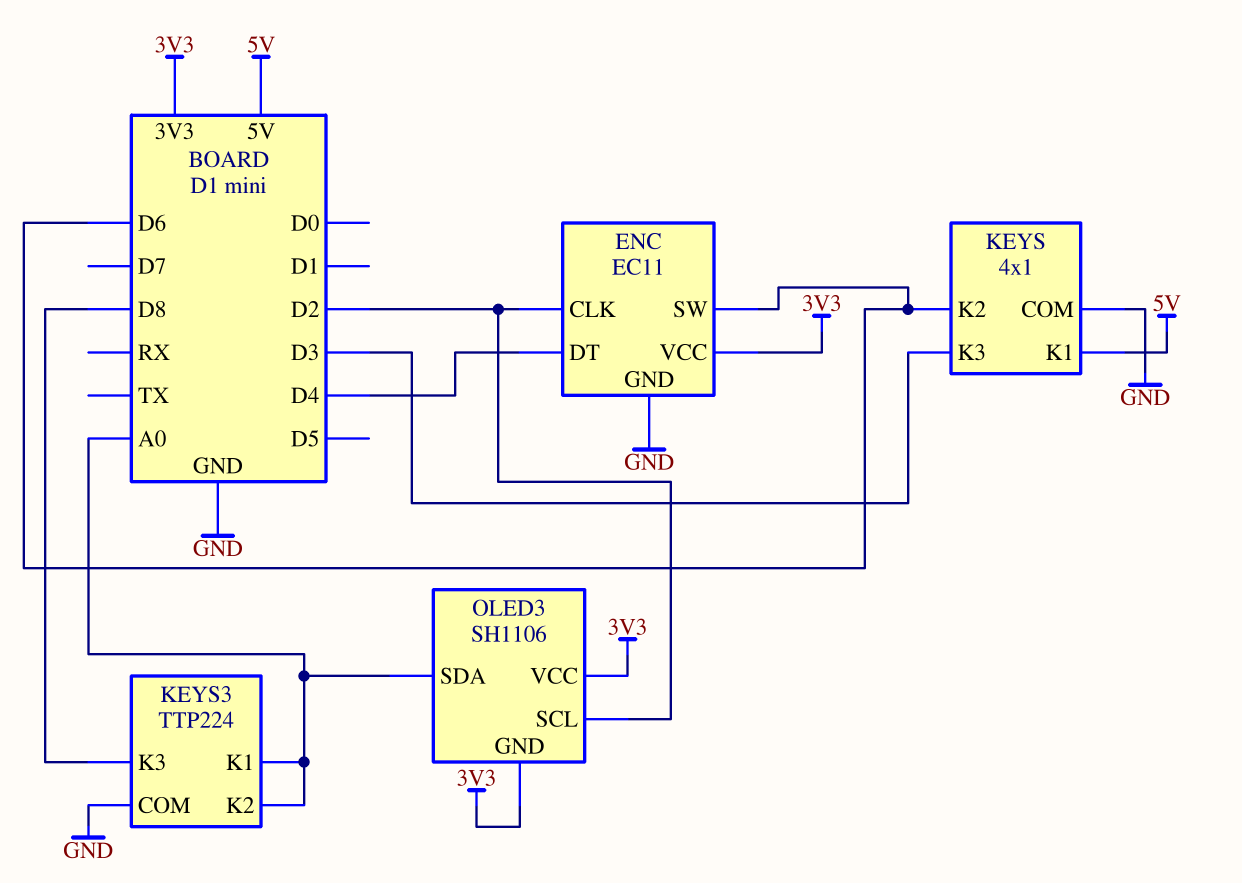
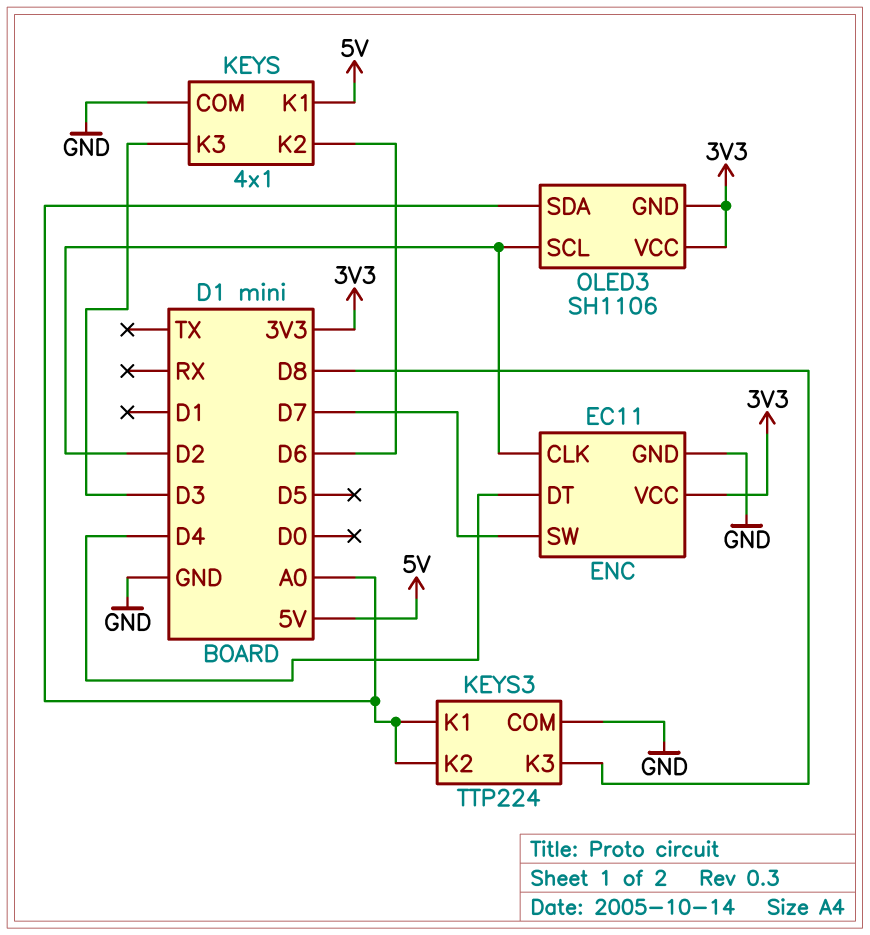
ENC pin SW: D6 -> D7

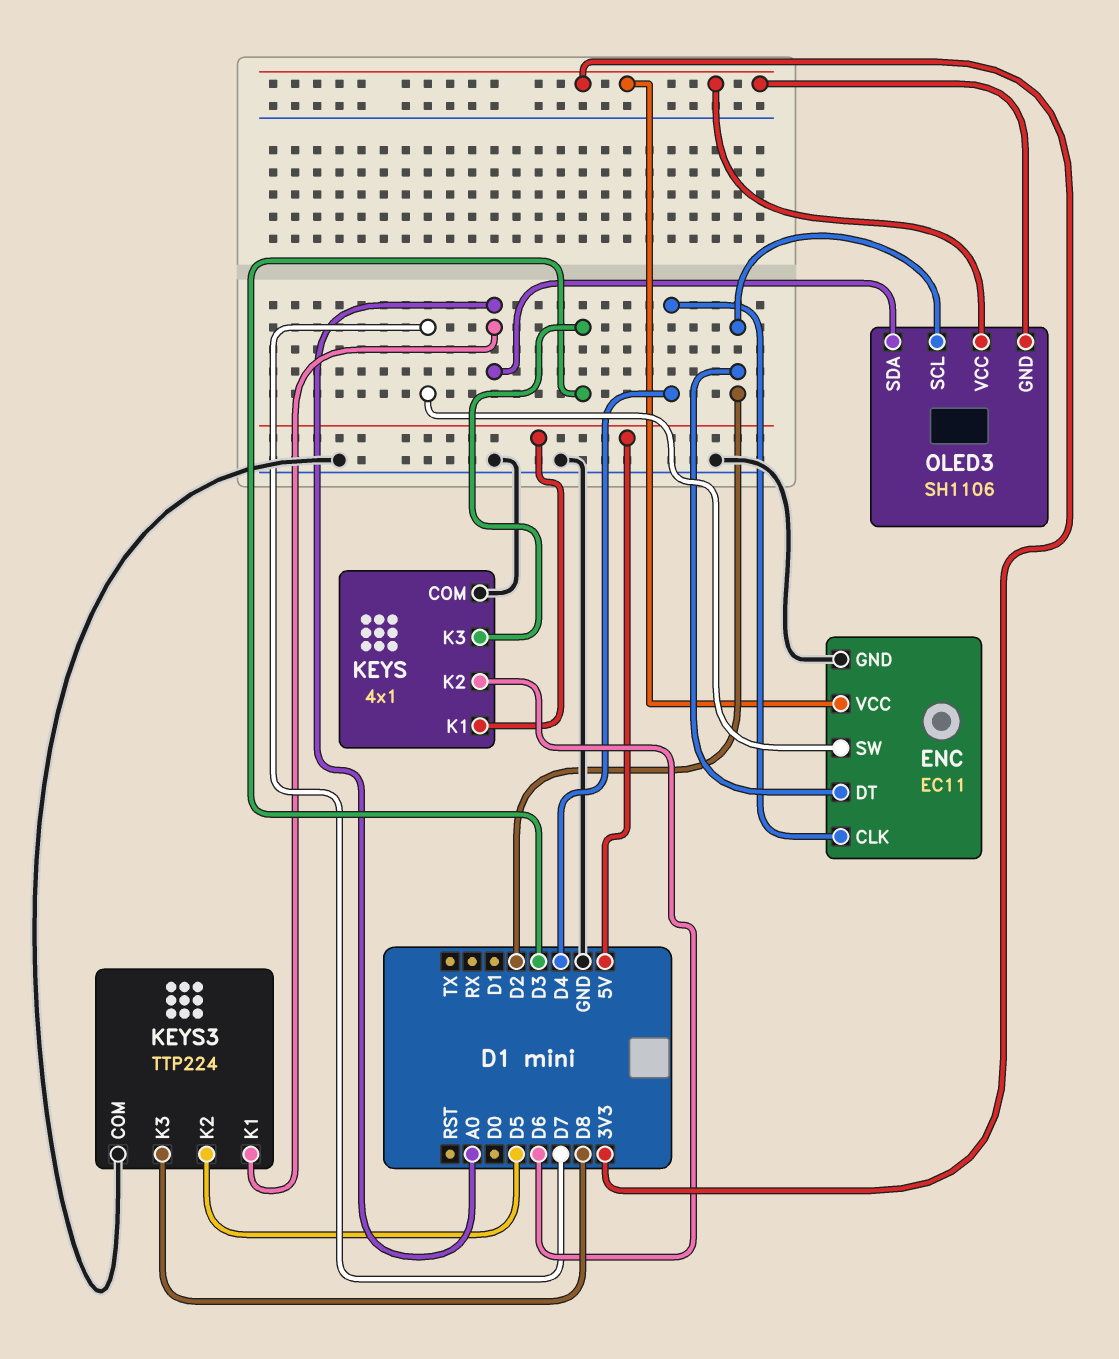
ENC pin CLK: D2 -> D4
ENC pin DT: D4 -> D2
KEYS3 pin K2: A0 -> D5

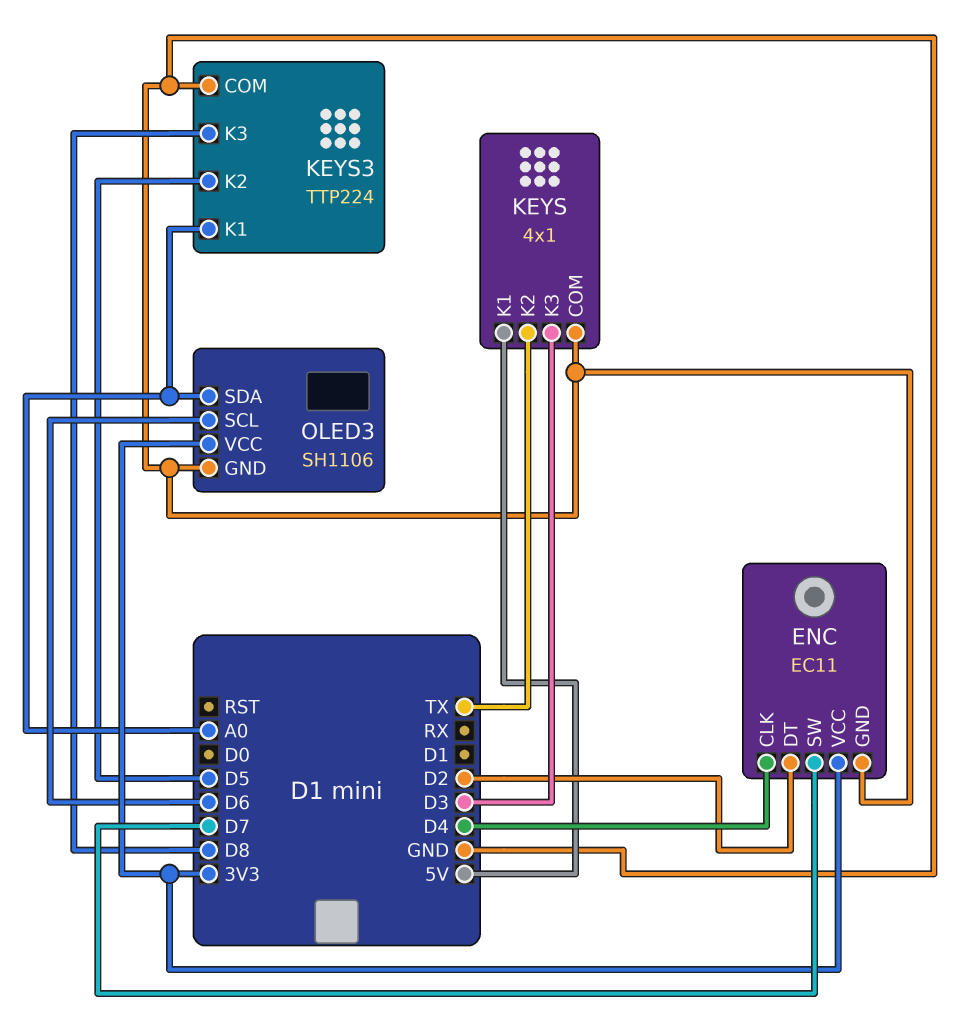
KEYS pin K2: D6 -> TX
OLED3 pin GND: 3V3 -> GND
OLED3 pin SCL: D2 -> D6

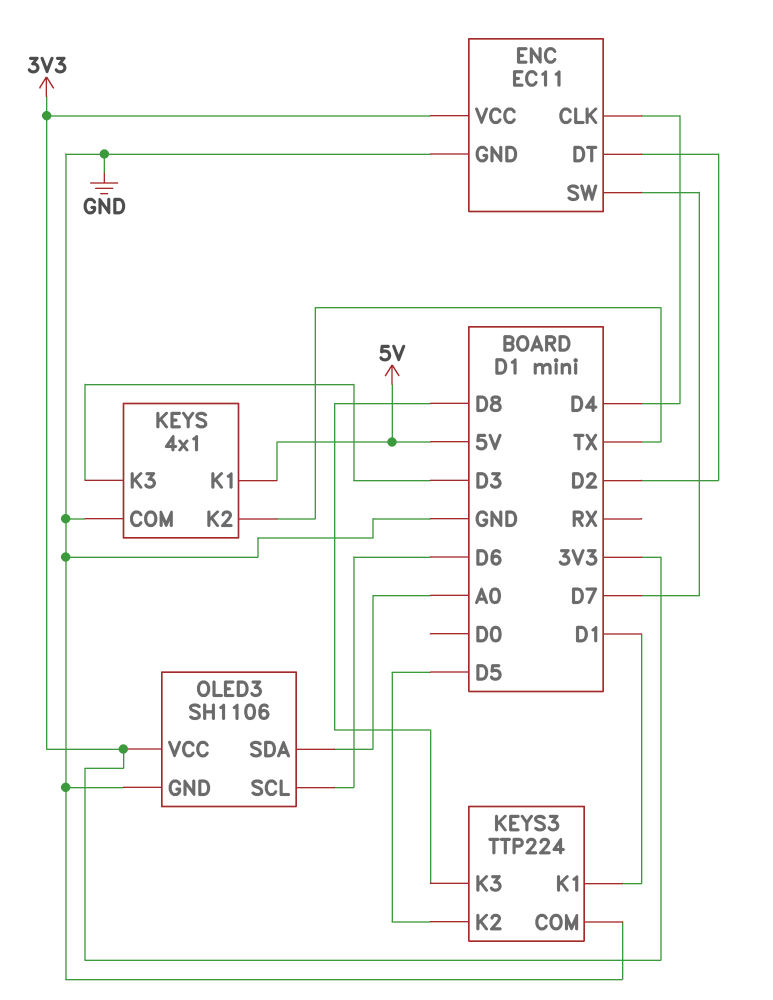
KEYS3 pin K1: A0 -> D1

